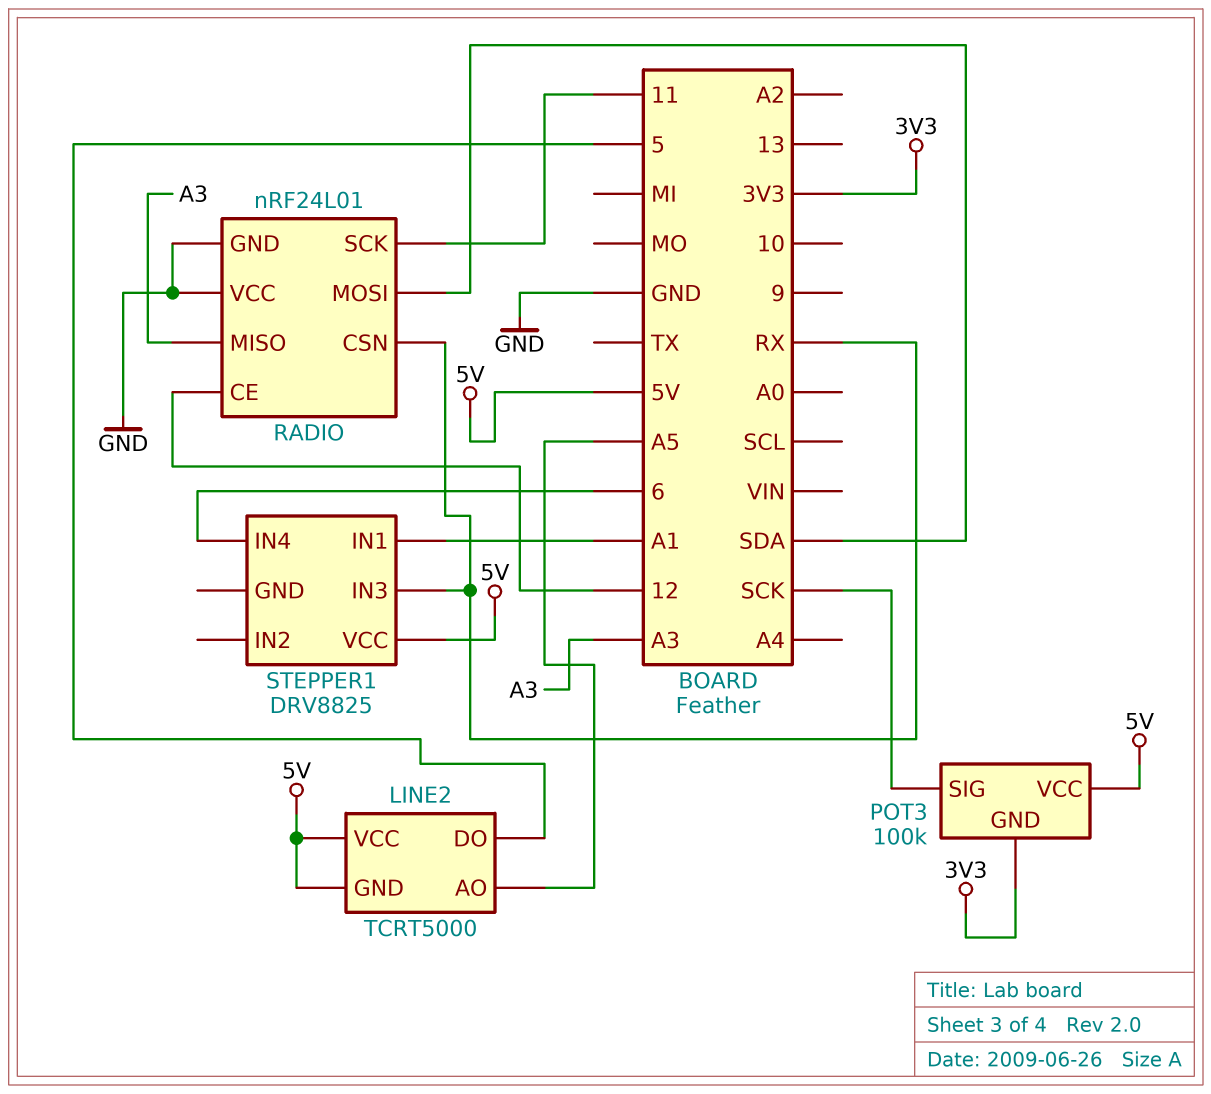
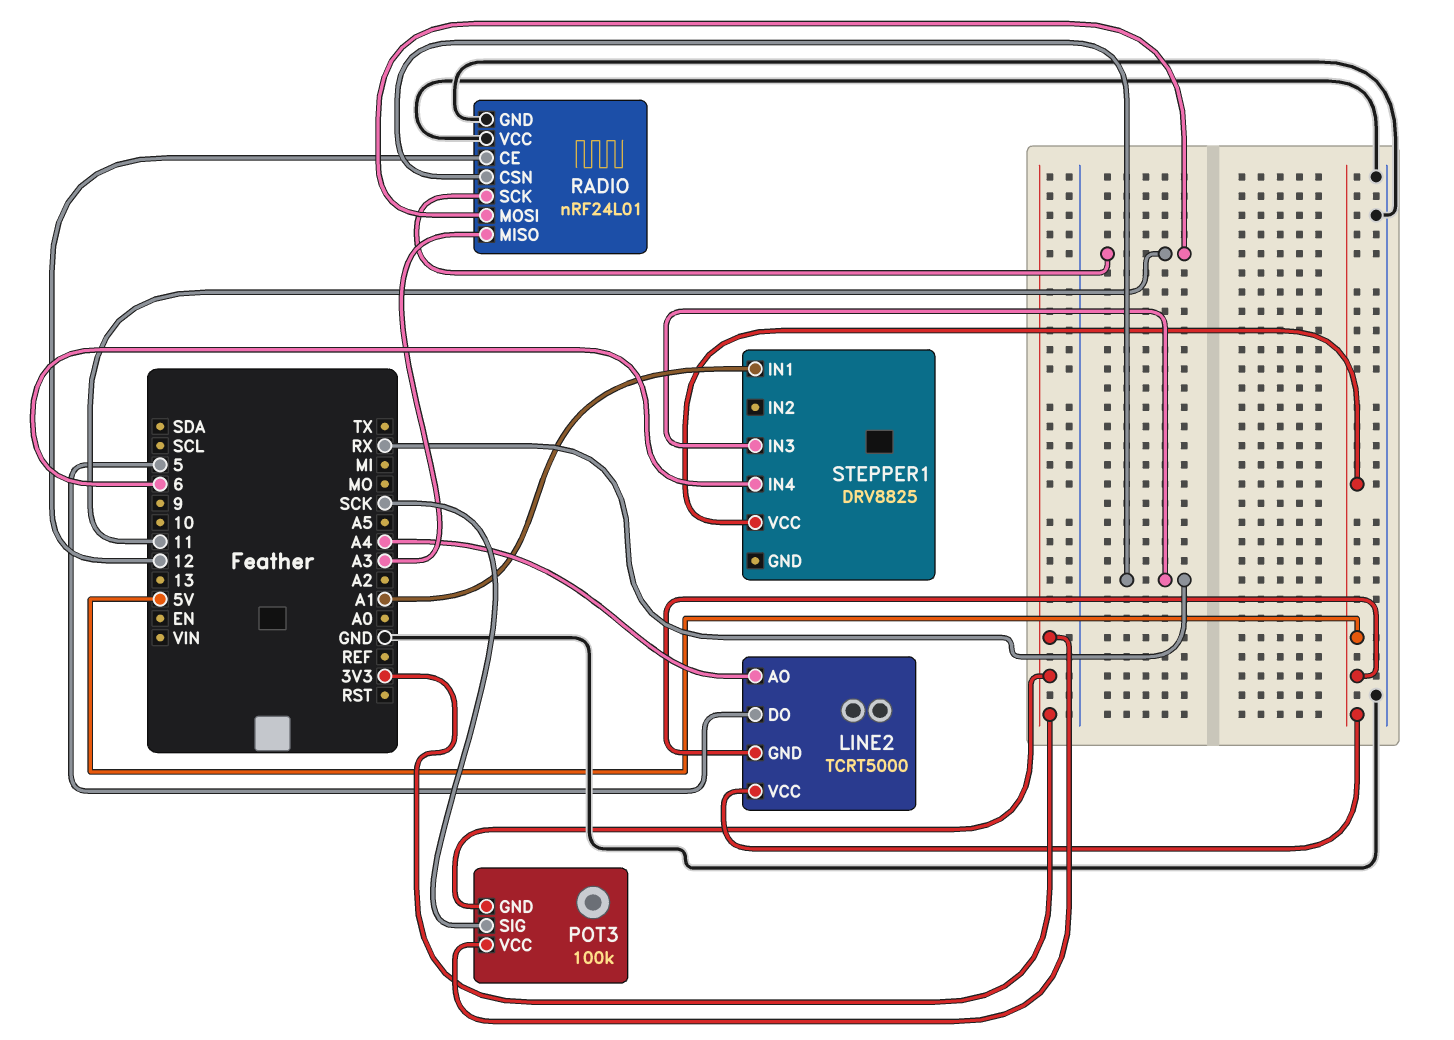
LINE2 pin AO: A5 -> A4
POT3 pin VCC: 5V -> 3V3
RADIO pin MOSI: SDA -> 11

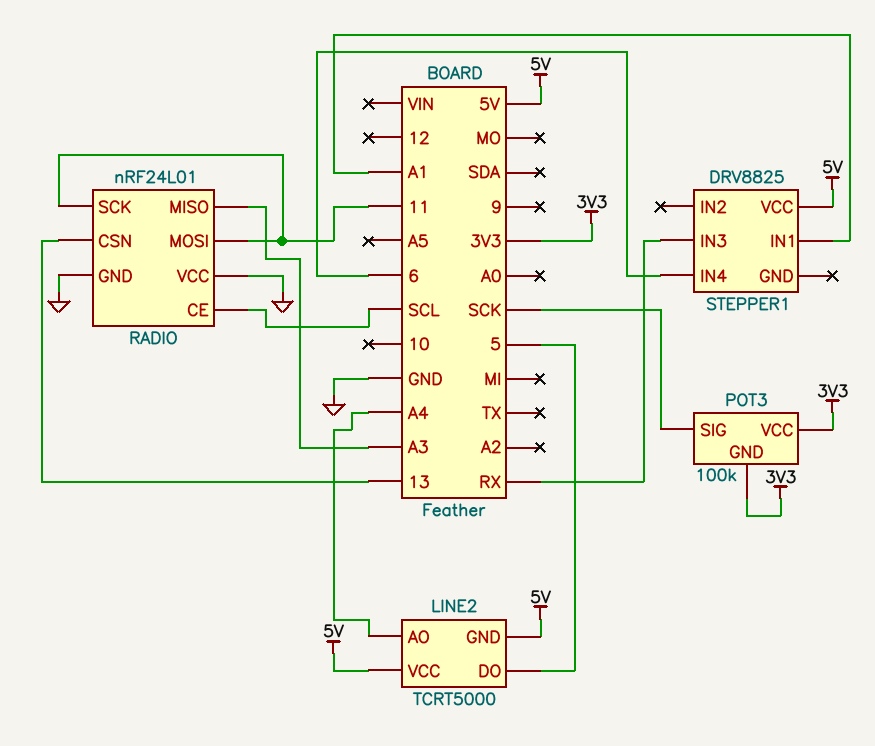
RADIO pin CE: 12 -> SCL
RADIO pin CSN: RX -> 13

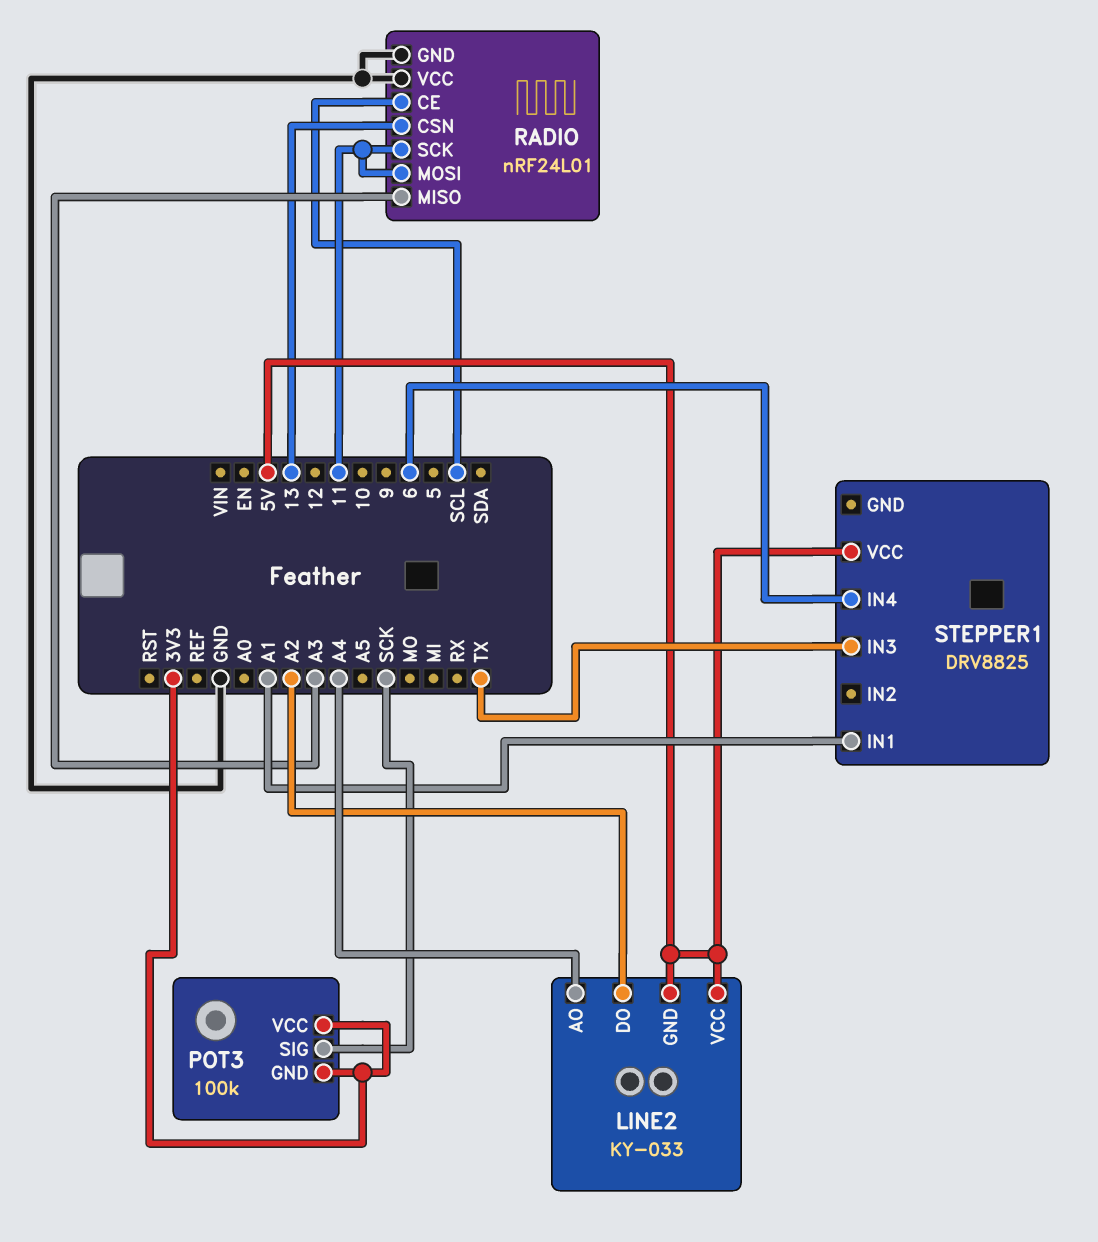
LINE2: TCRT5000 -> KY-033
LINE2 pin DO: 5 -> A2
STEPPER1 pin IN3: RX -> TX

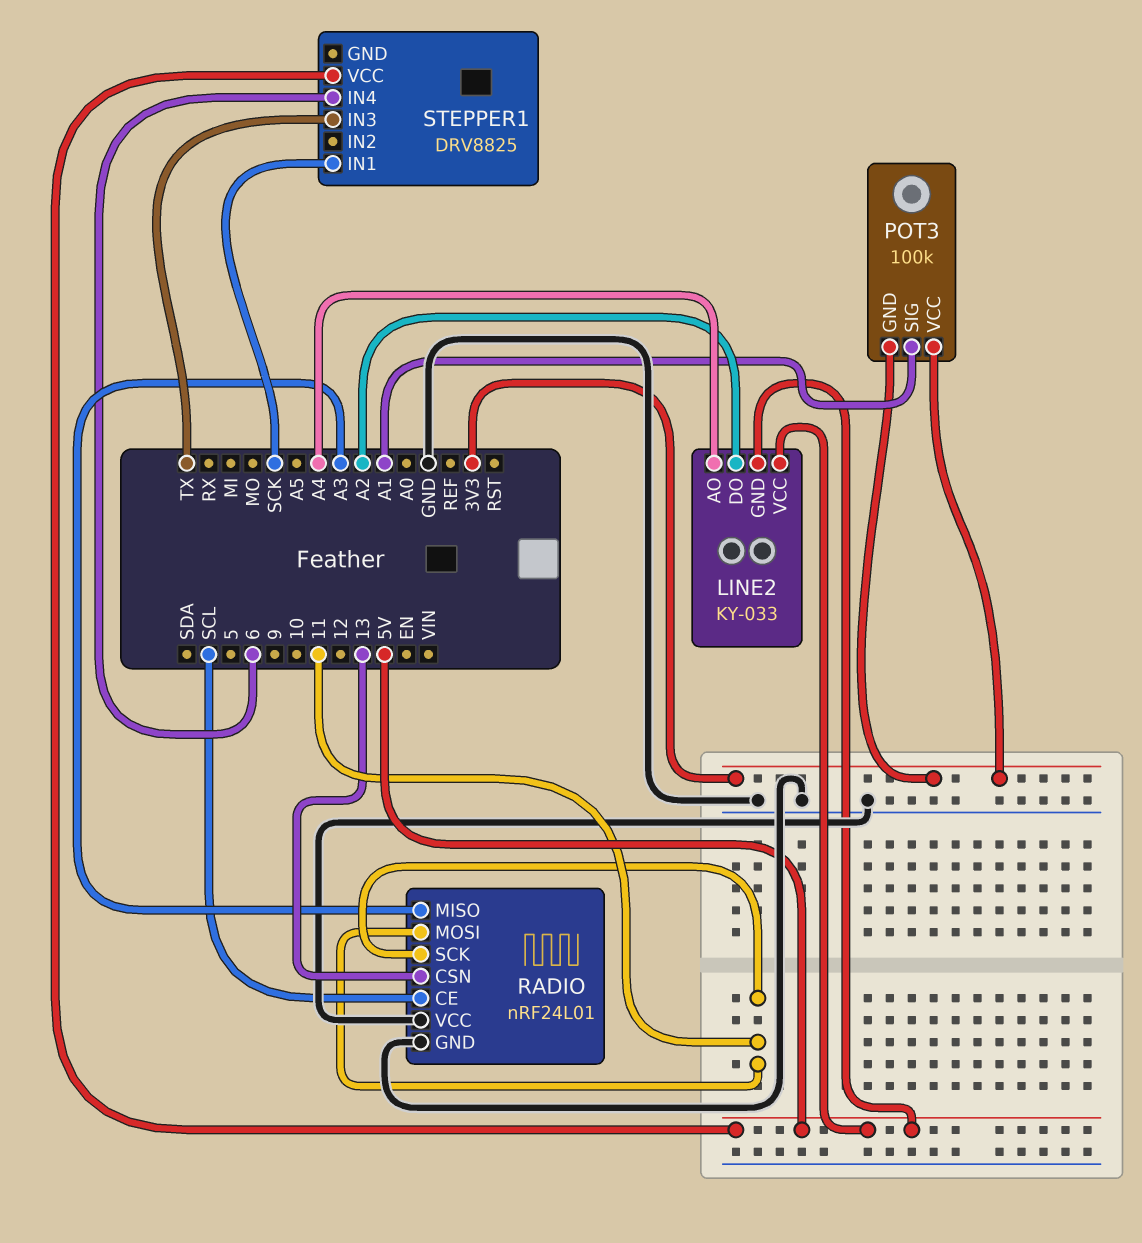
POT3 pin SIG: SCK -> A1
STEPPER1 pin IN1: A1 -> SCK

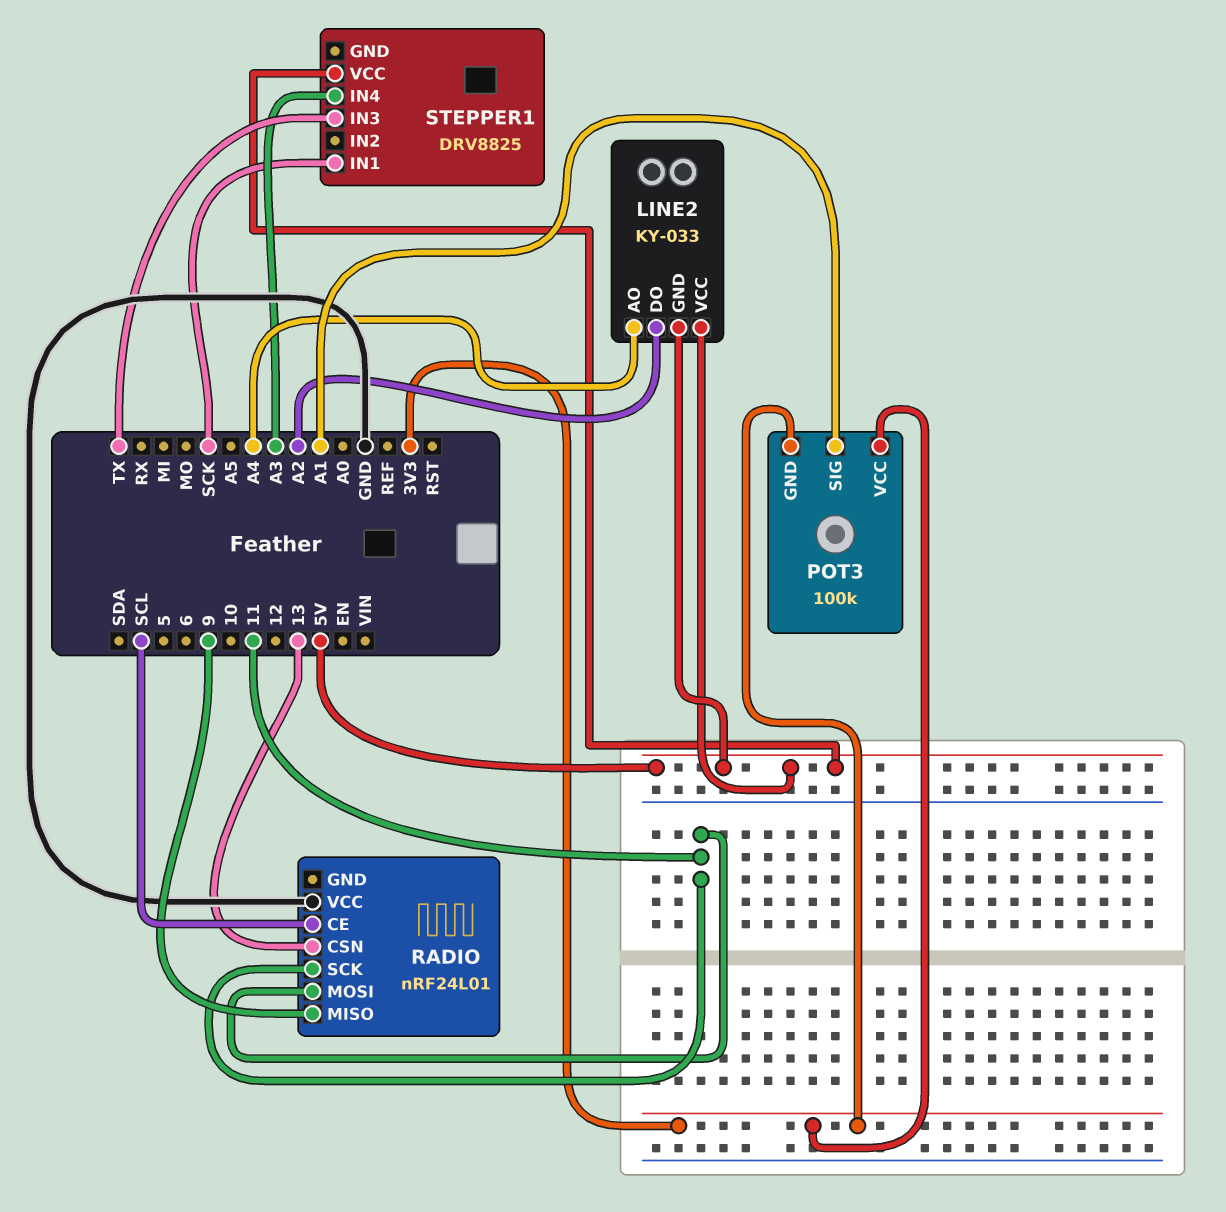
RADIO pin GND: GND -> none
RADIO pin MISO: A3 -> 9
STEPPER1 pin IN4: 6 -> A3

